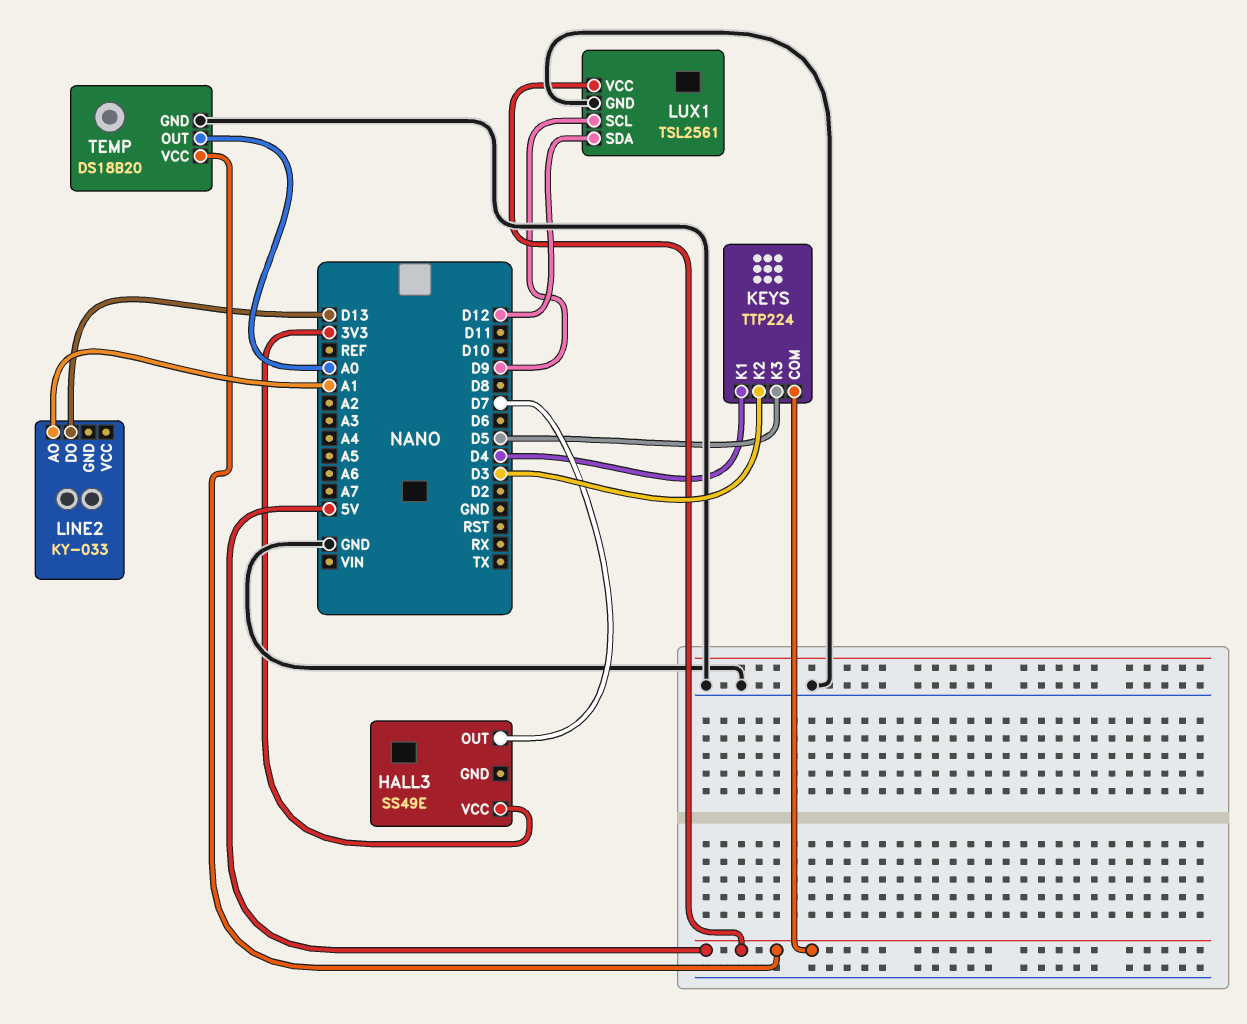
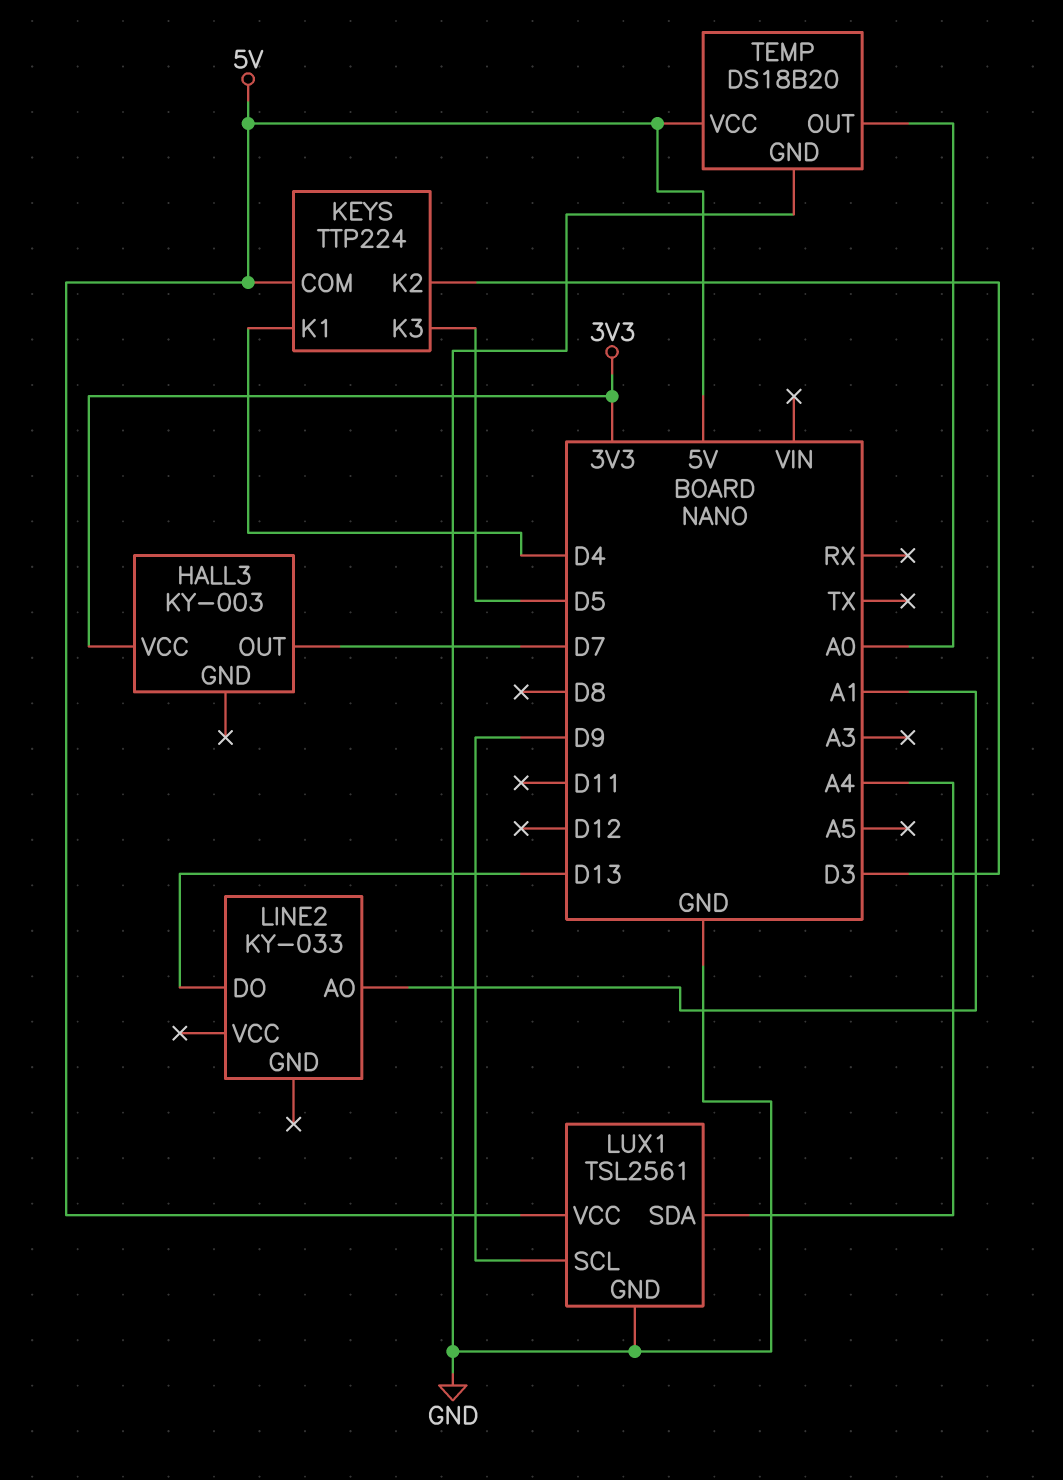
HALL3: SS49E -> KY-003
LUX1 pin SDA: D12 -> A4

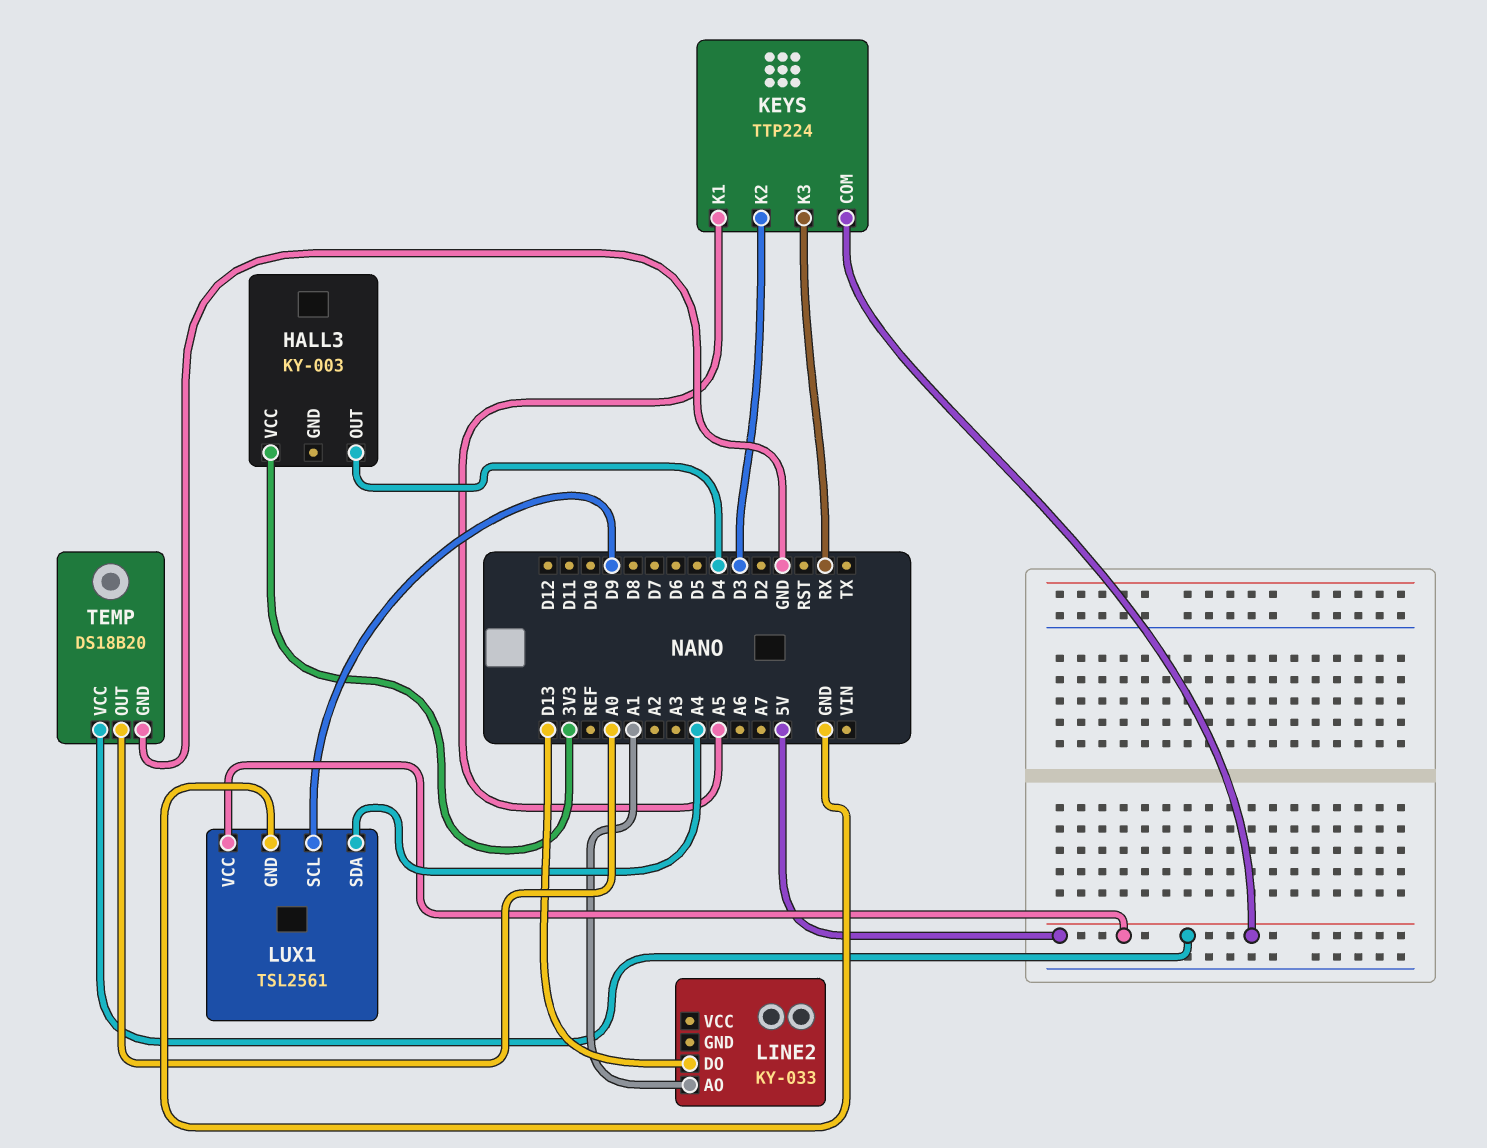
HALL3 pin OUT: D7 -> D4
KEYS pin K1: D4 -> A5
KEYS pin K3: D5 -> RX

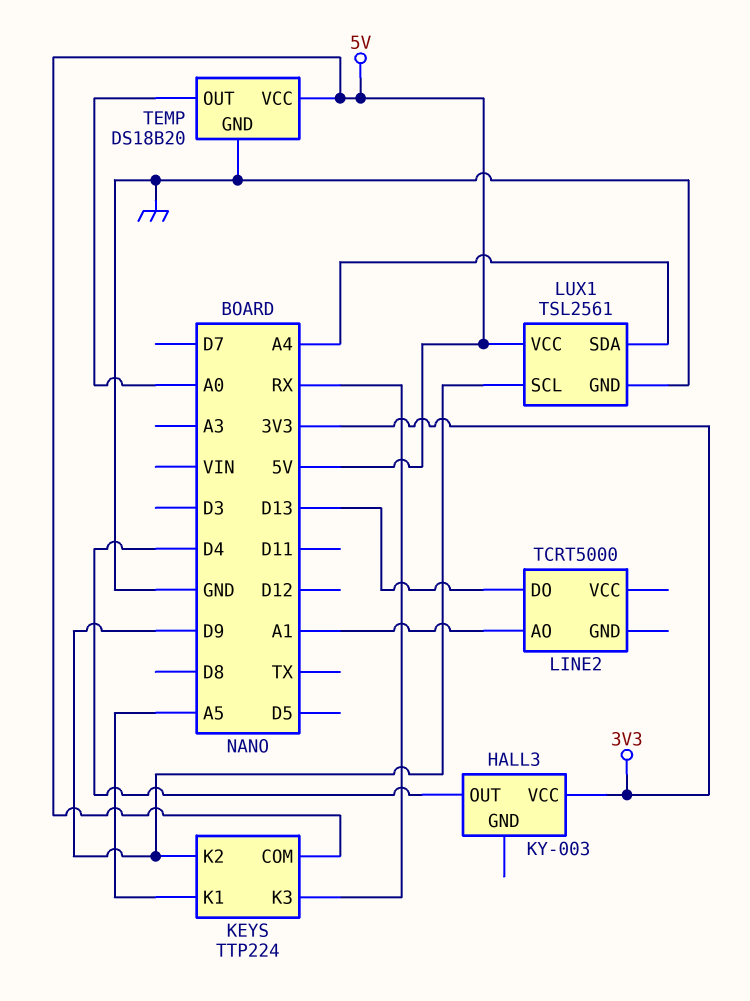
KEYS pin K2: D3 -> D9
LINE2: KY-033 -> TCRT5000

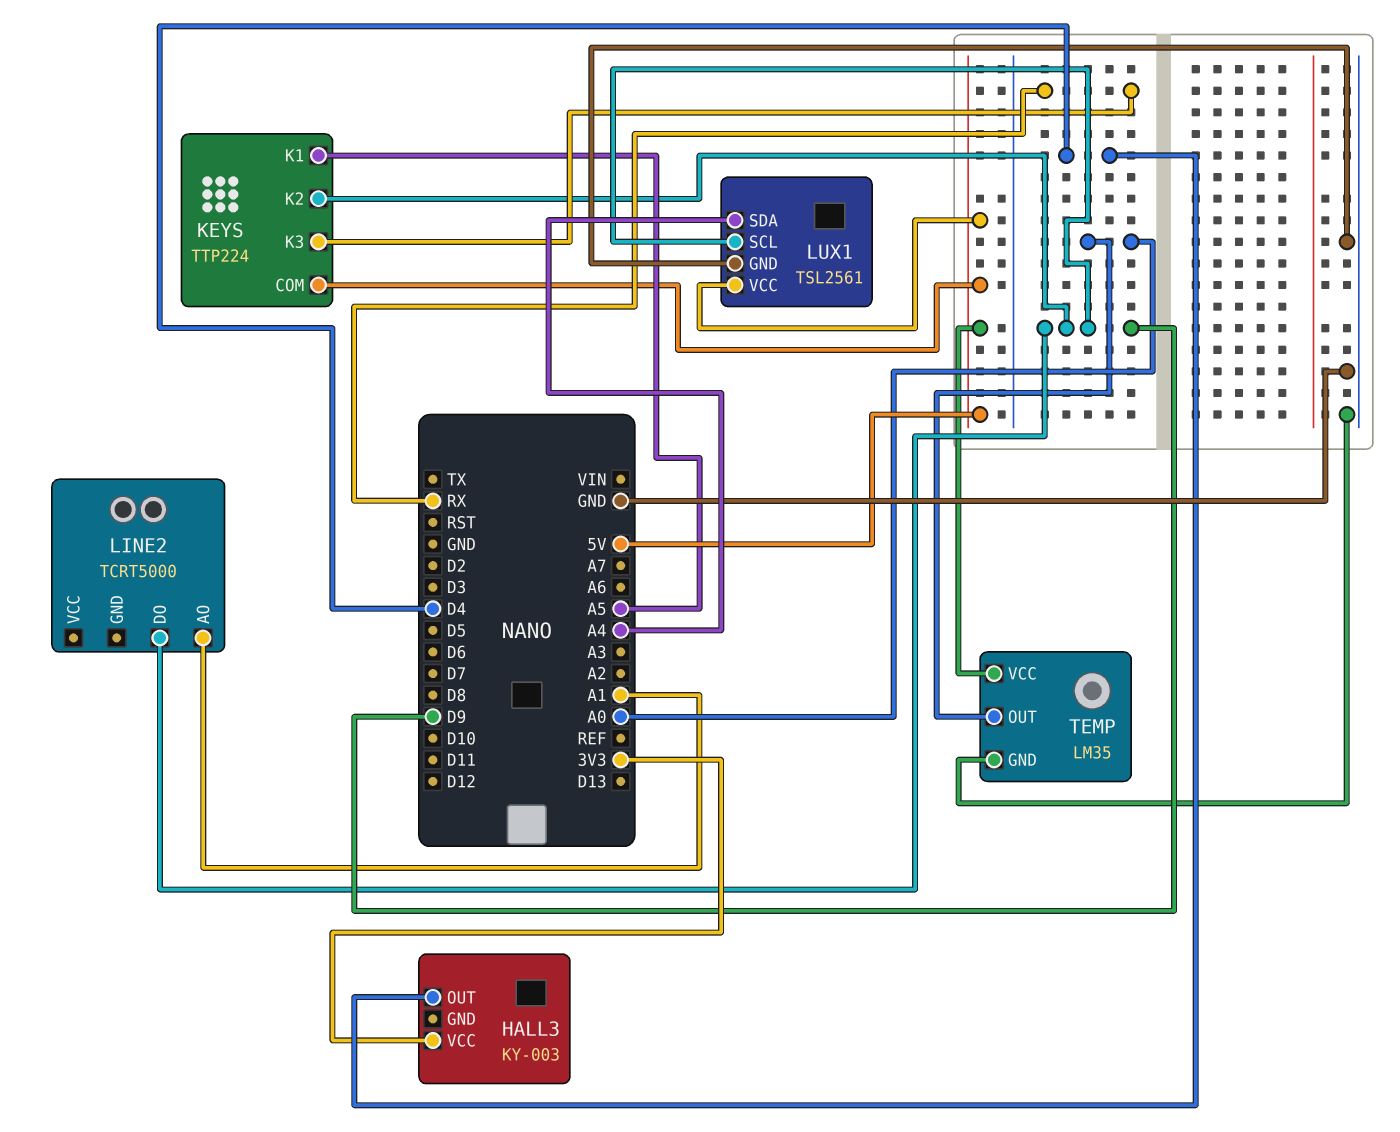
LINE2 pin DO: D13 -> D9
TEMP: DS18B20 -> LM35

